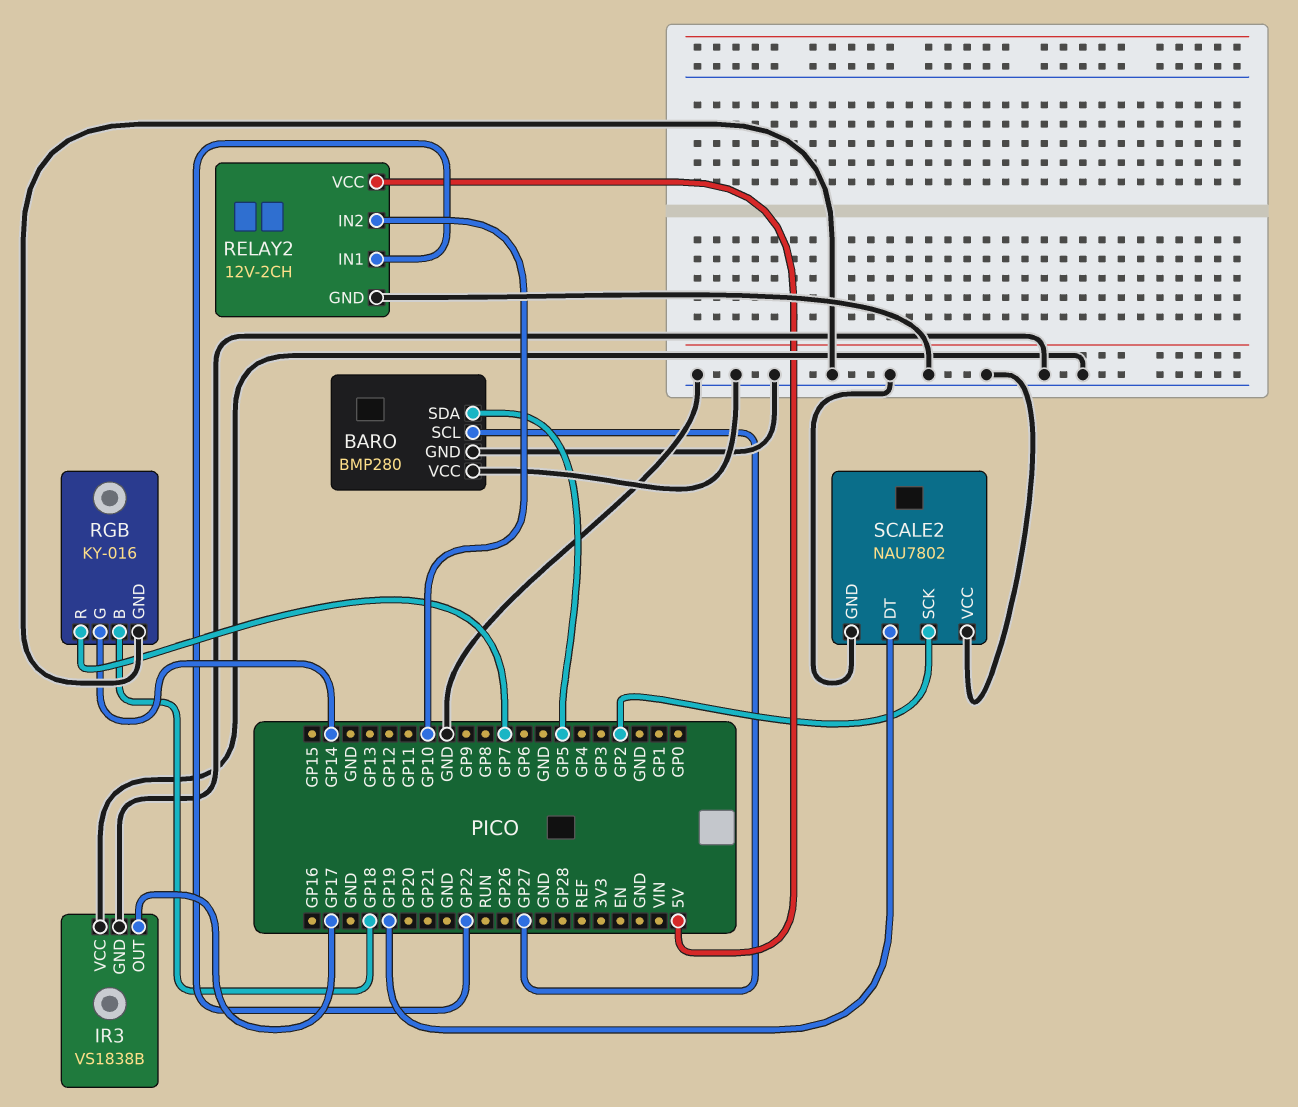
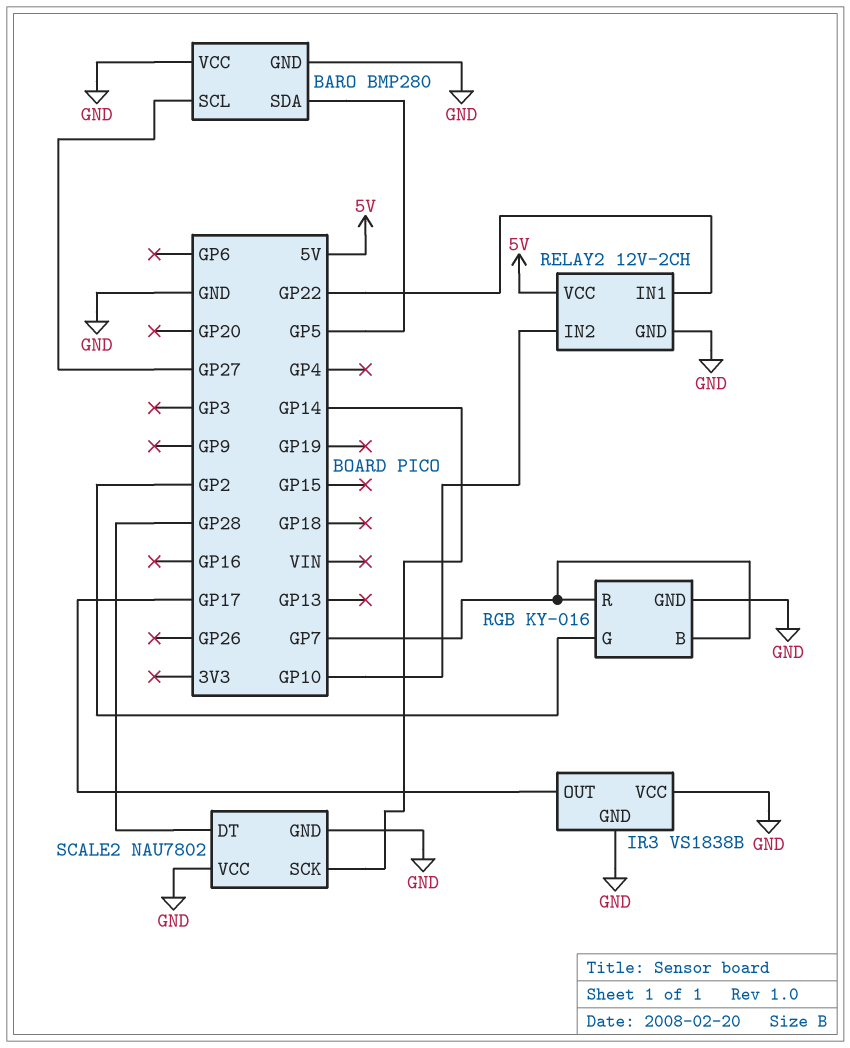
RGB pin B: GP18 -> GP7
RGB pin G: GP14 -> GP2
SCALE2 pin DT: GP19 -> GP28
SCALE2 pin SCK: GP2 -> GP14

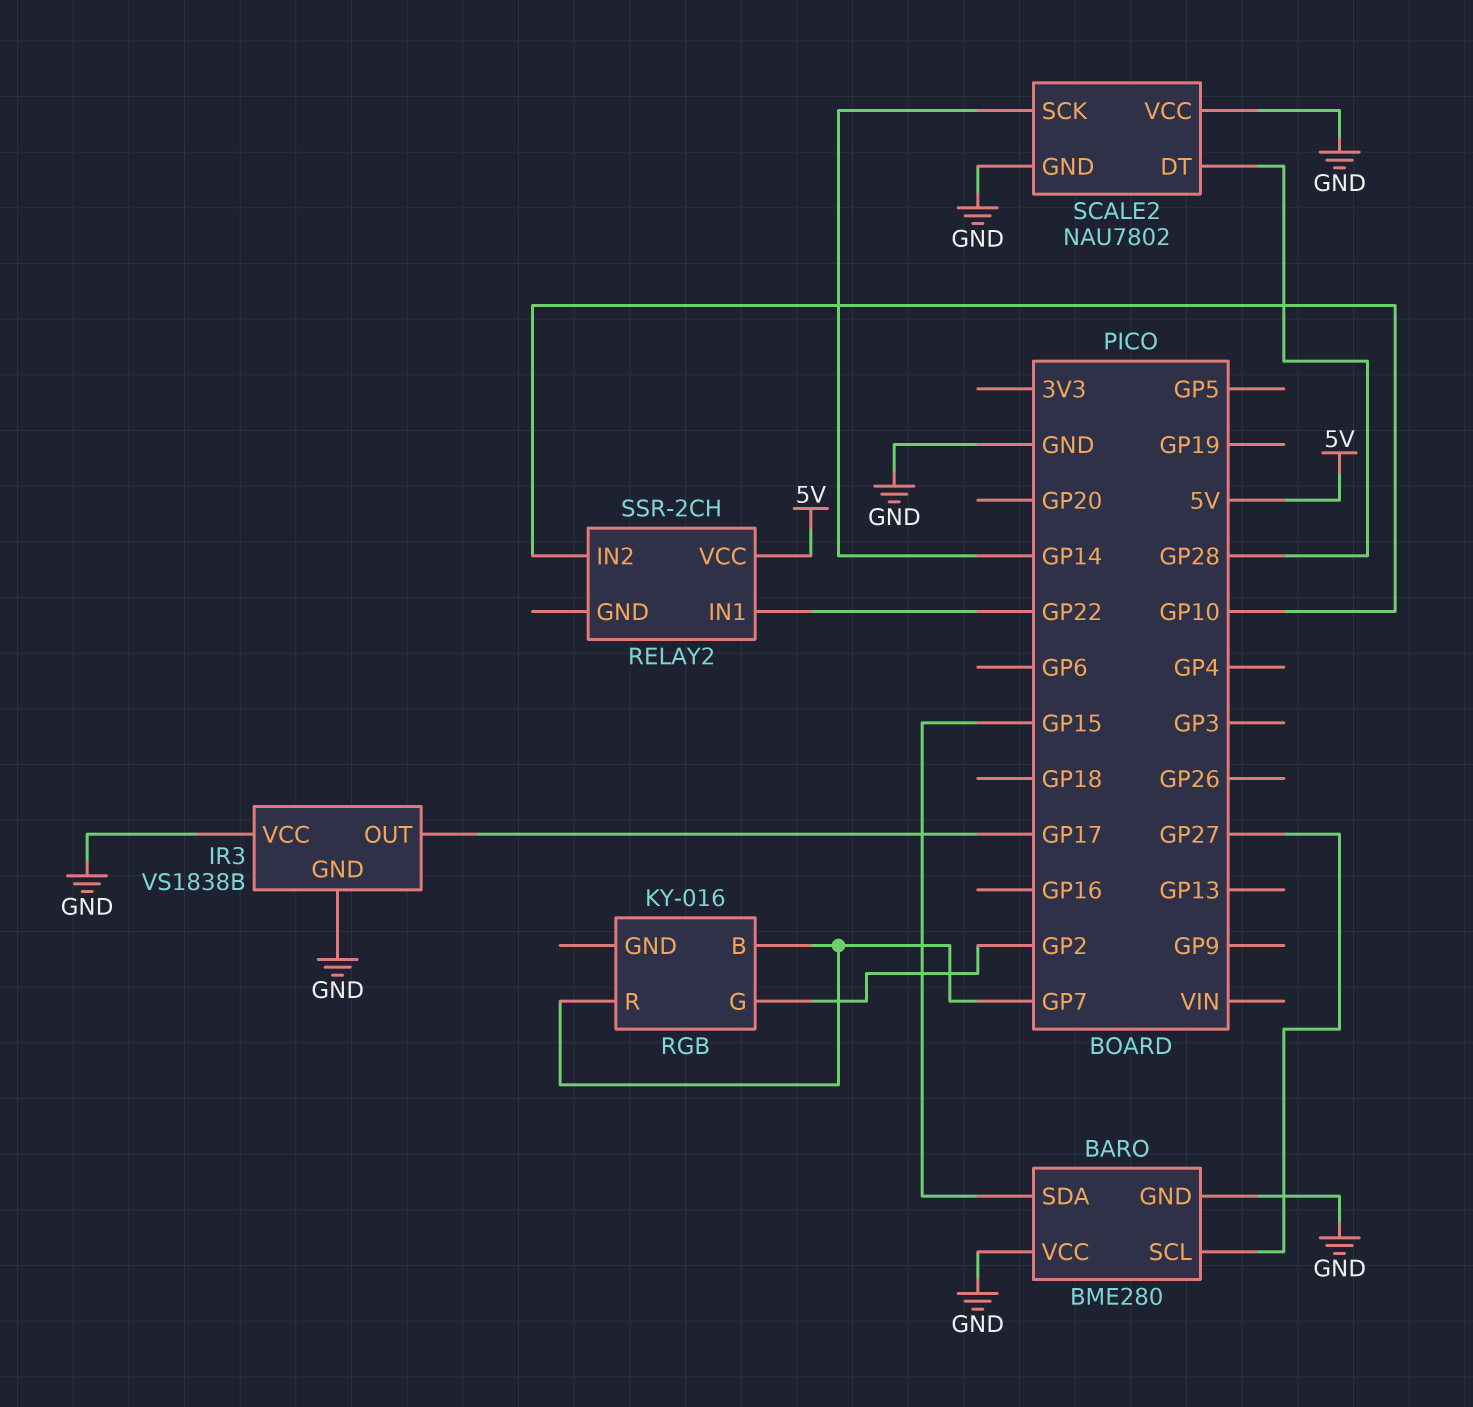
BARO: BMP280 -> BME280
BARO pin SDA: GP5 -> GP15
RELAY2: 12V-2CH -> SSR-2CH
RELAY2 pin GND: GND -> none
RGB pin GND: GND -> none

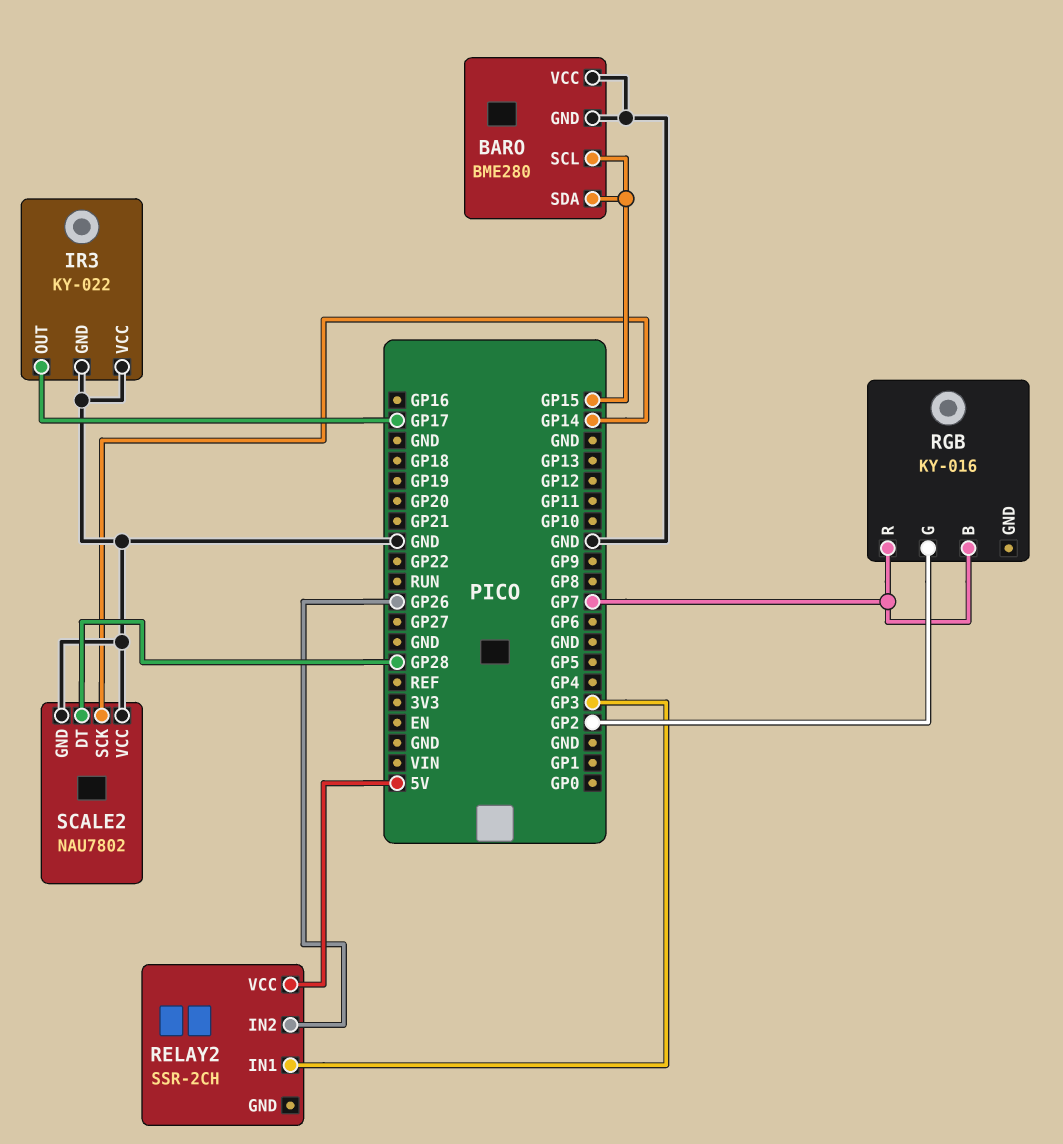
BARO pin SCL: GP27 -> GP15
IR3: VS1838B -> KY-022
RELAY2 pin IN1: GP22 -> GP3
RELAY2 pin IN2: GP10 -> GP26

